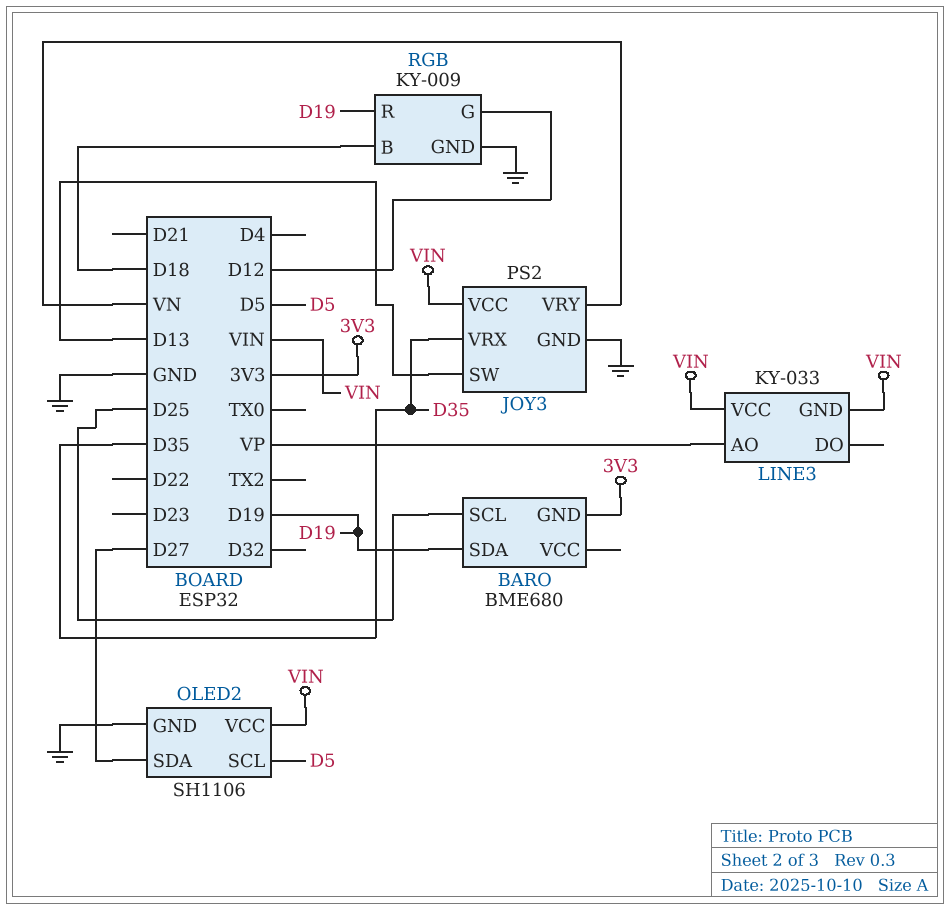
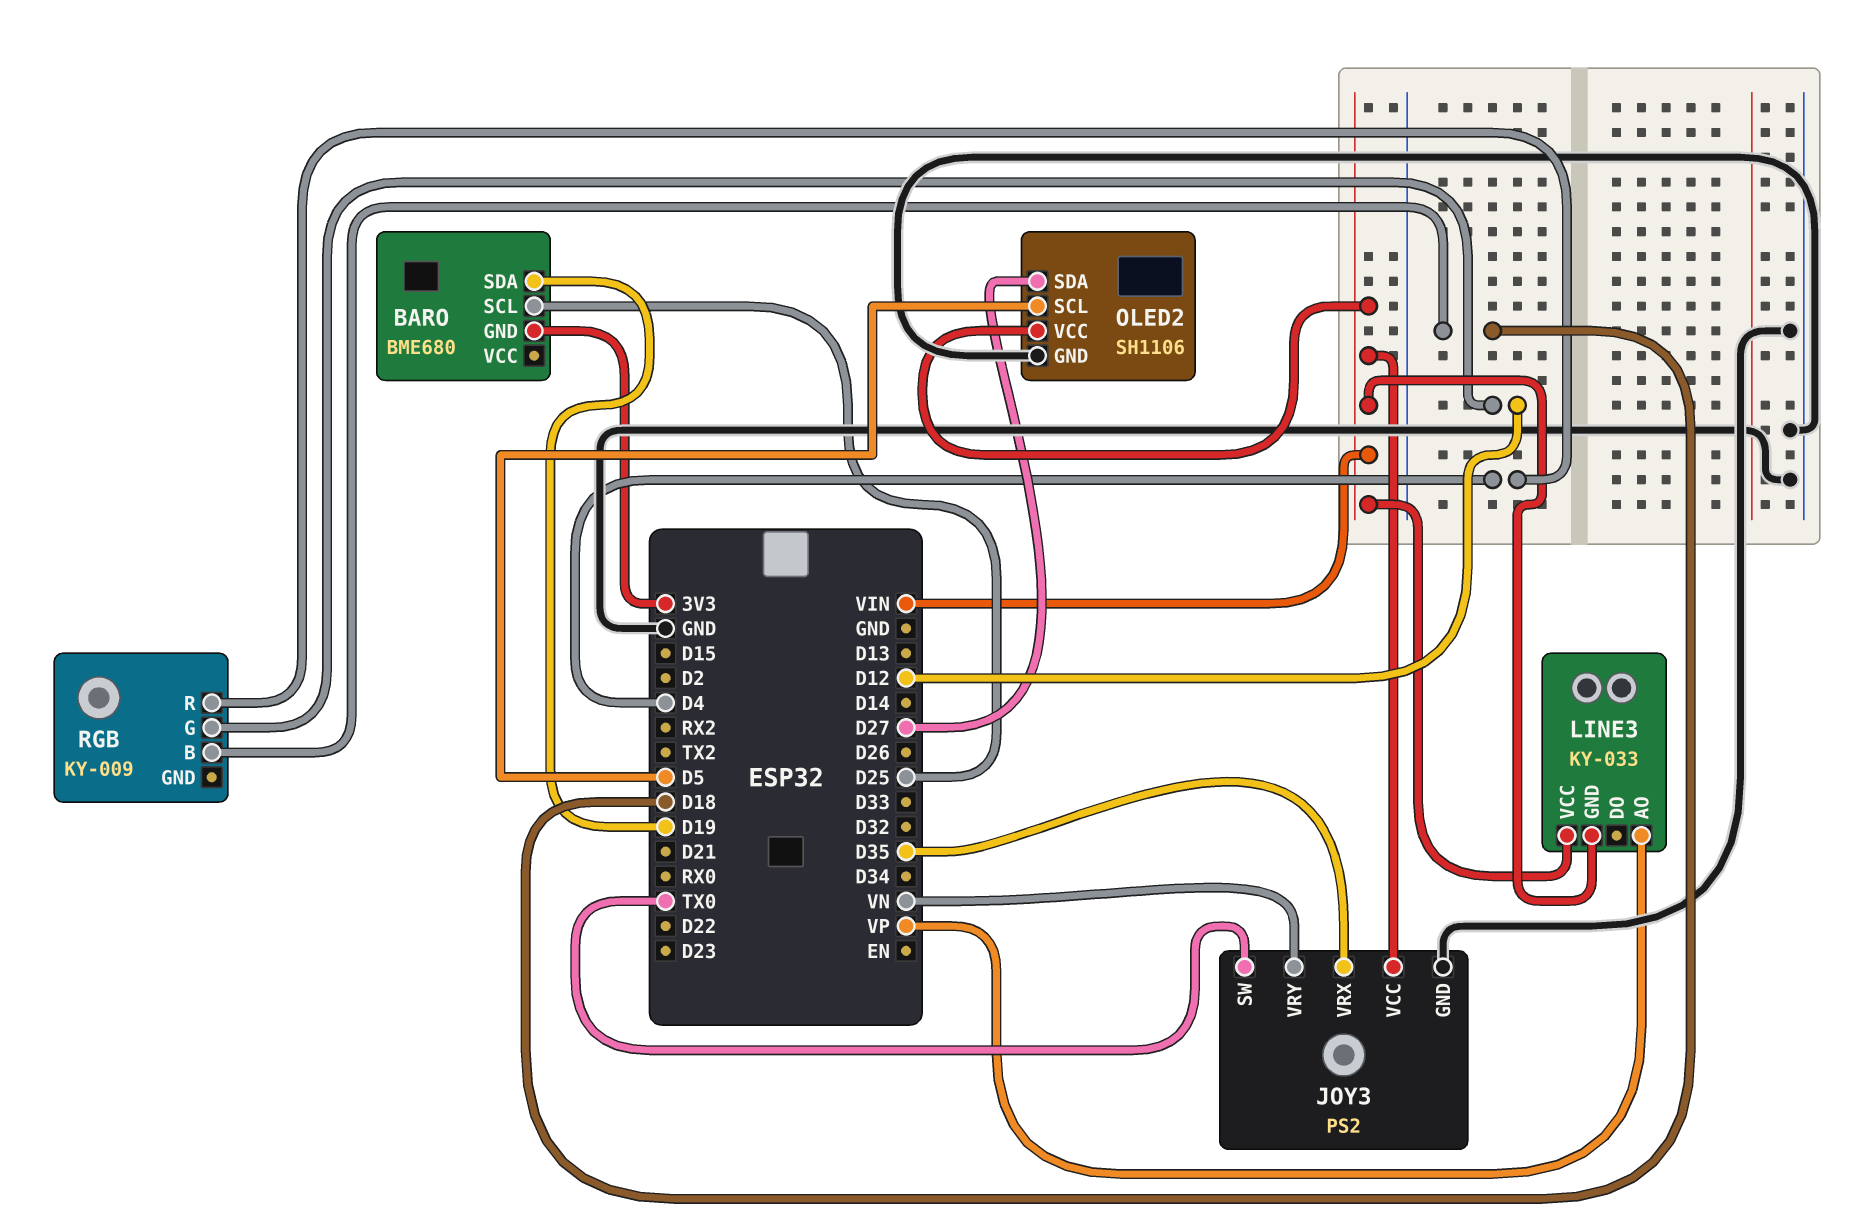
JOY3 pin SW: D13 -> TX0
RGB pin GND: GND -> none
RGB pin R: D19 -> D4

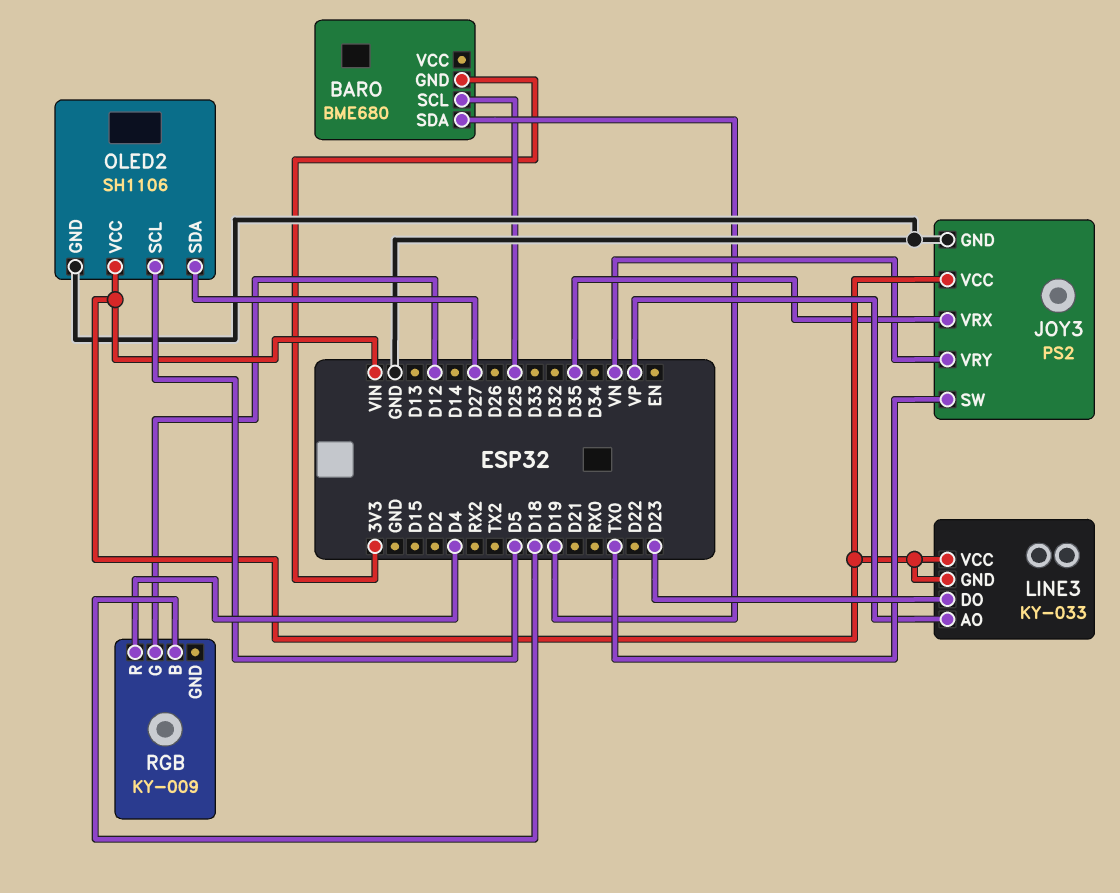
LINE3 pin DO: none -> D23

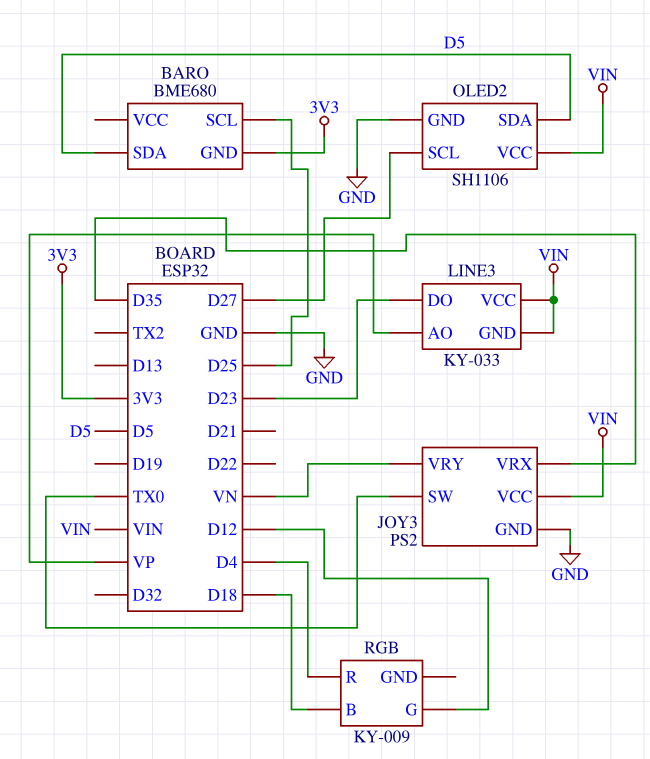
BARO pin SDA: D19 -> D5
OLED2 pin SCL: D5 -> D27
OLED2 pin SDA: D27 -> D5

